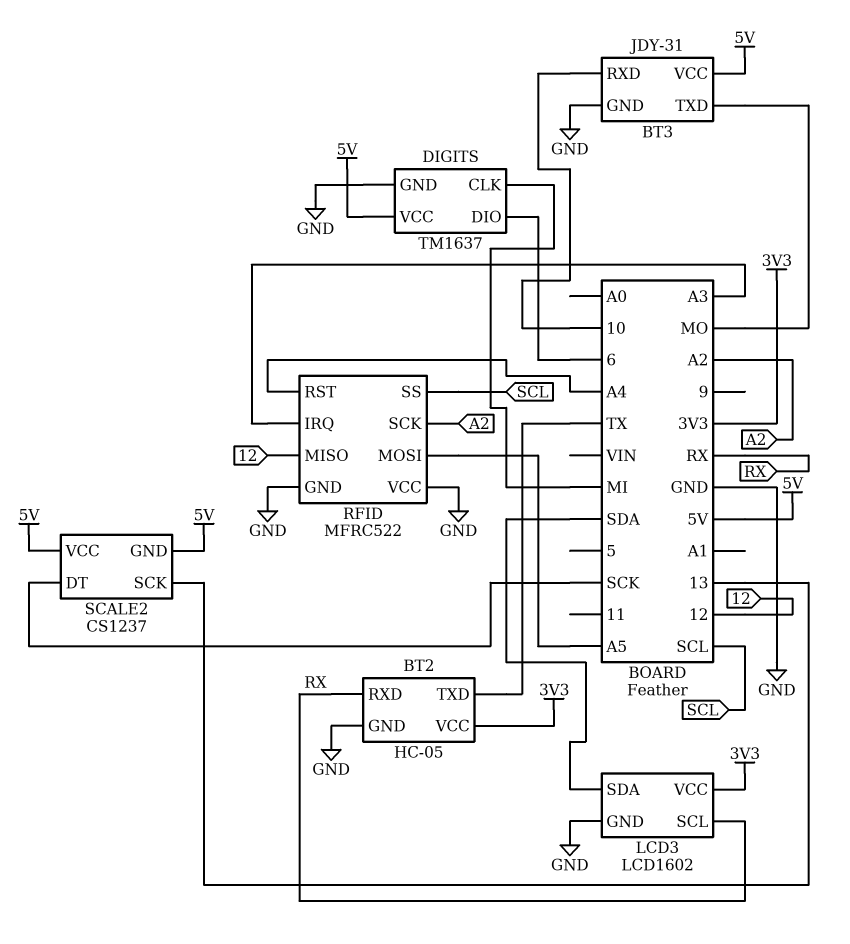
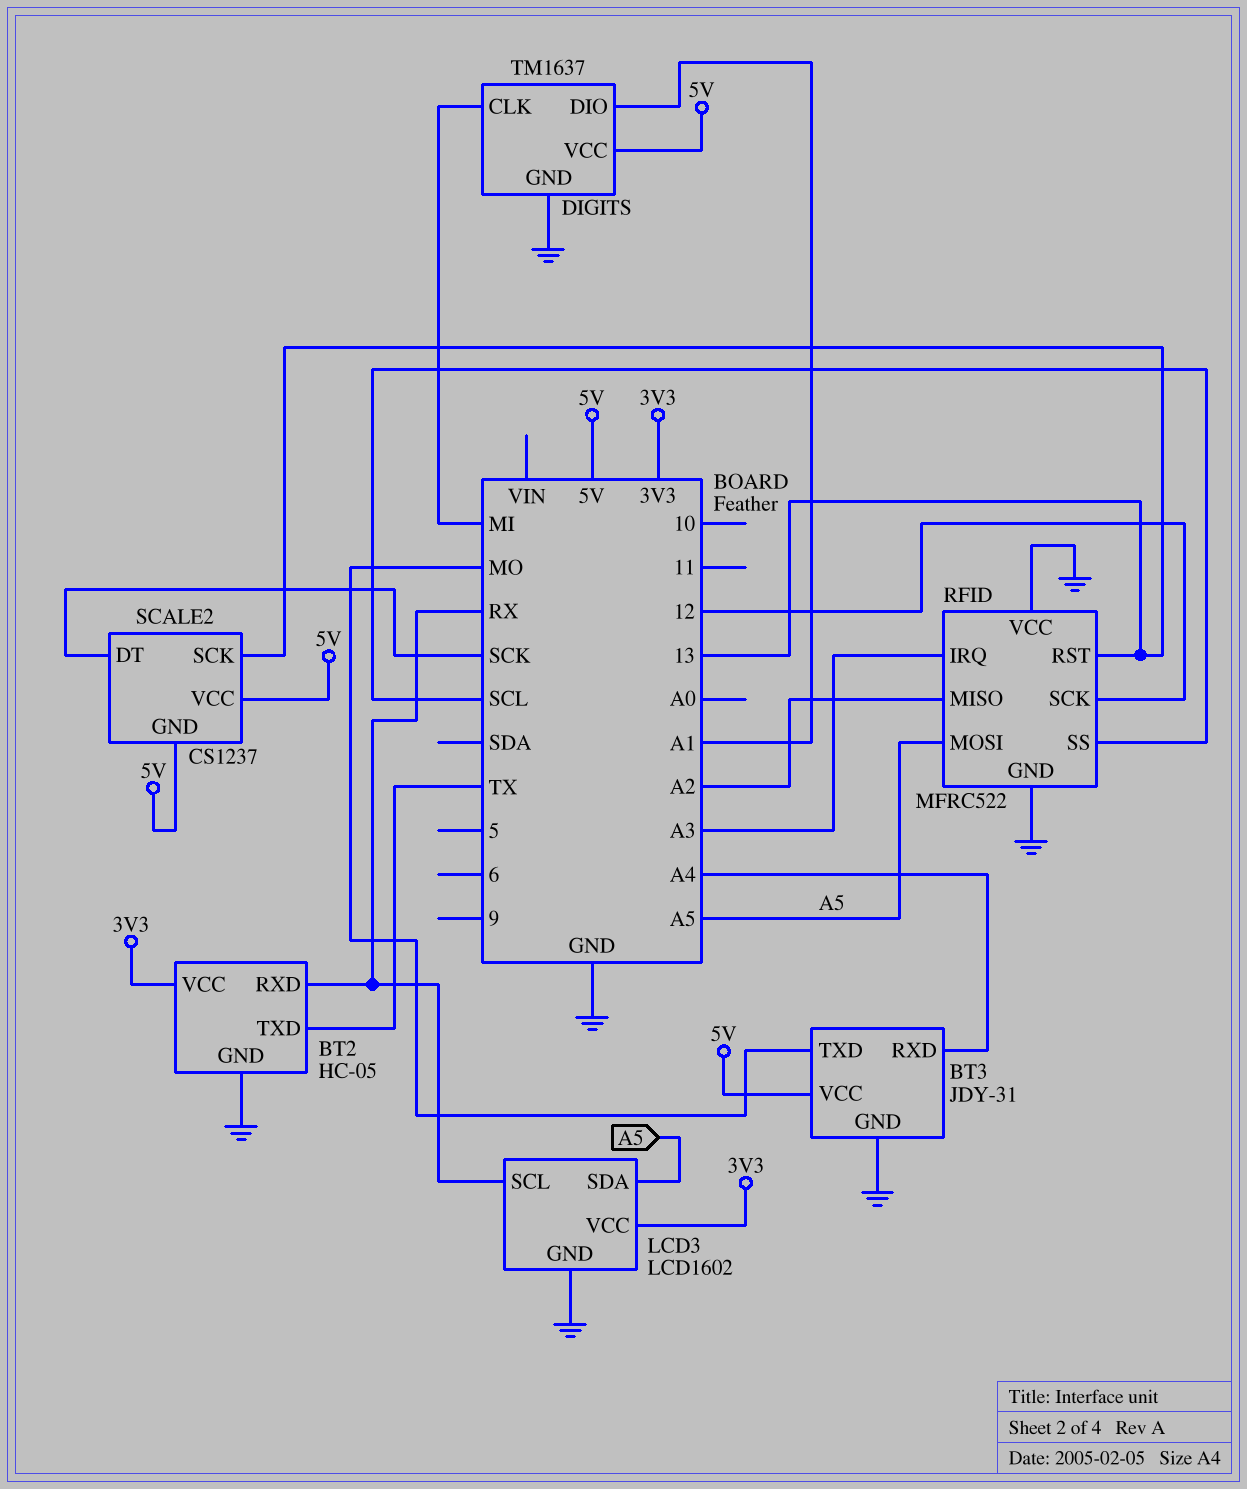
BT3 pin RXD: 10 -> A4
DIGITS pin DIO: 6 -> A1
LCD3 pin SDA: SDA -> A5
RFID pin MISO: 12 -> A2
RFID pin RST: A4 -> 13
RFID pin SCK: A2 -> 12

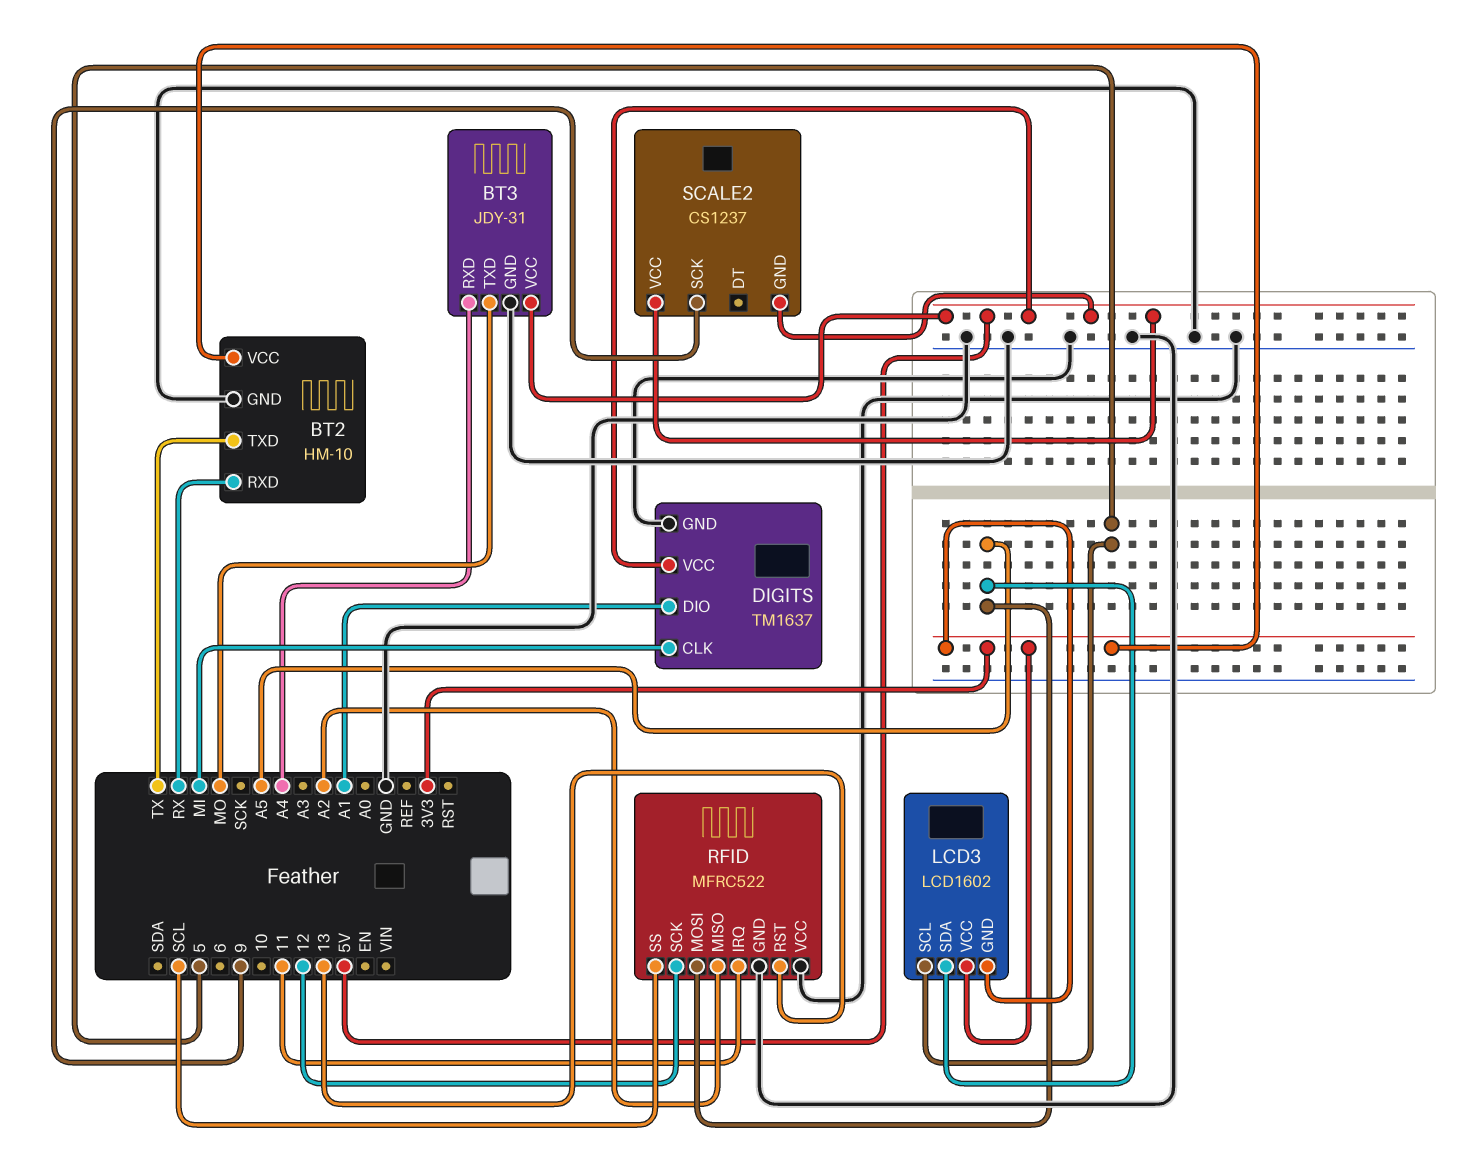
BT2: HC-05 -> HM-10
LCD3 pin GND: GND -> 3V3
LCD3 pin SCL: RX -> 5
RFID pin IRQ: A3 -> 11
SCALE2 pin DT: SCK -> none
SCALE2 pin SCK: 13 -> 9

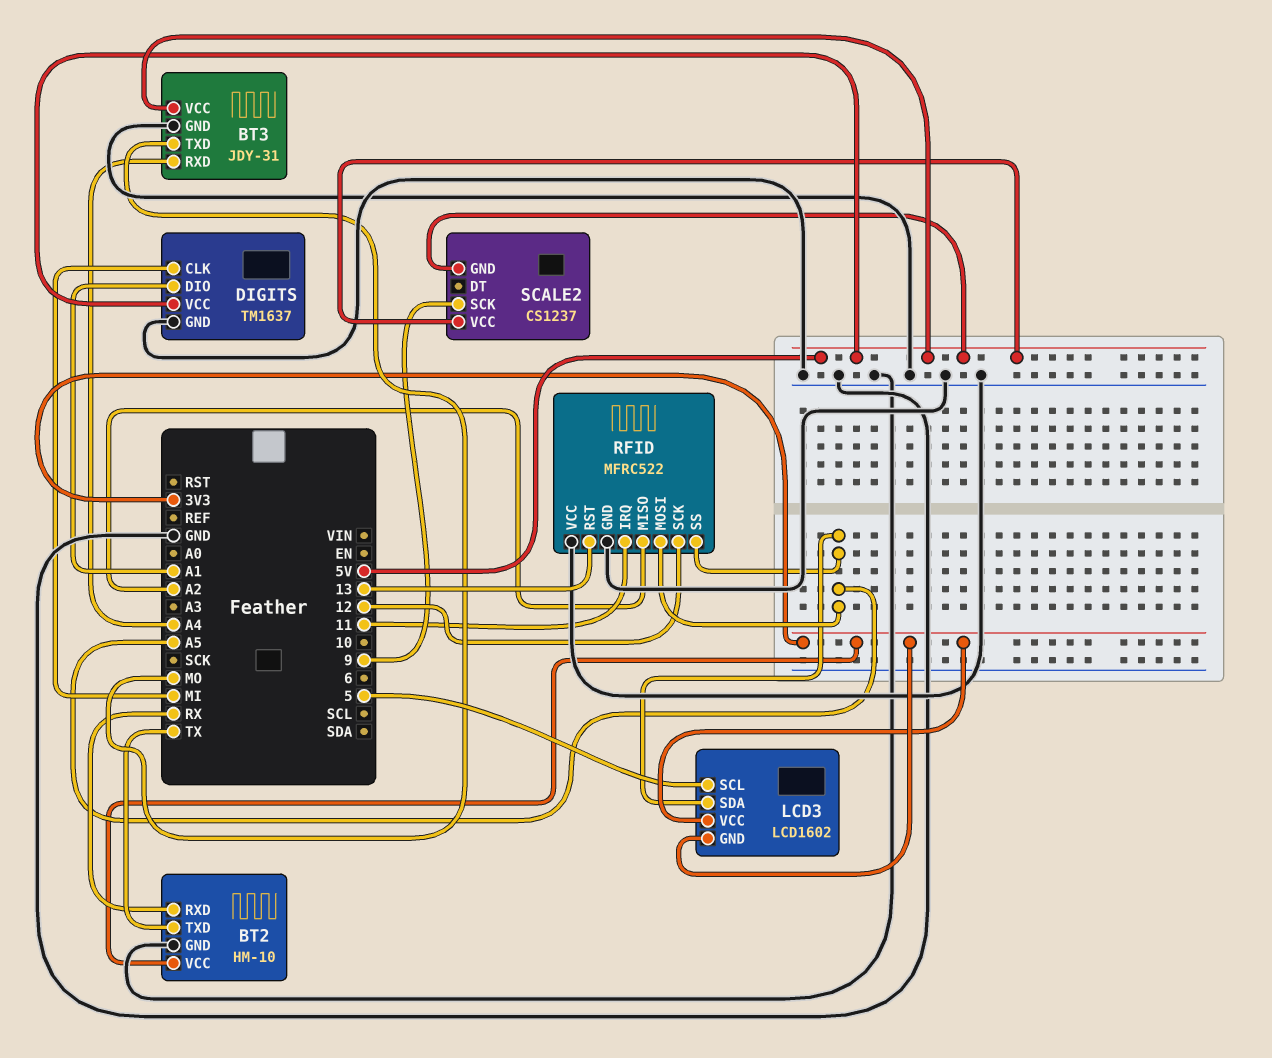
RFID pin SS: SCL -> A5

